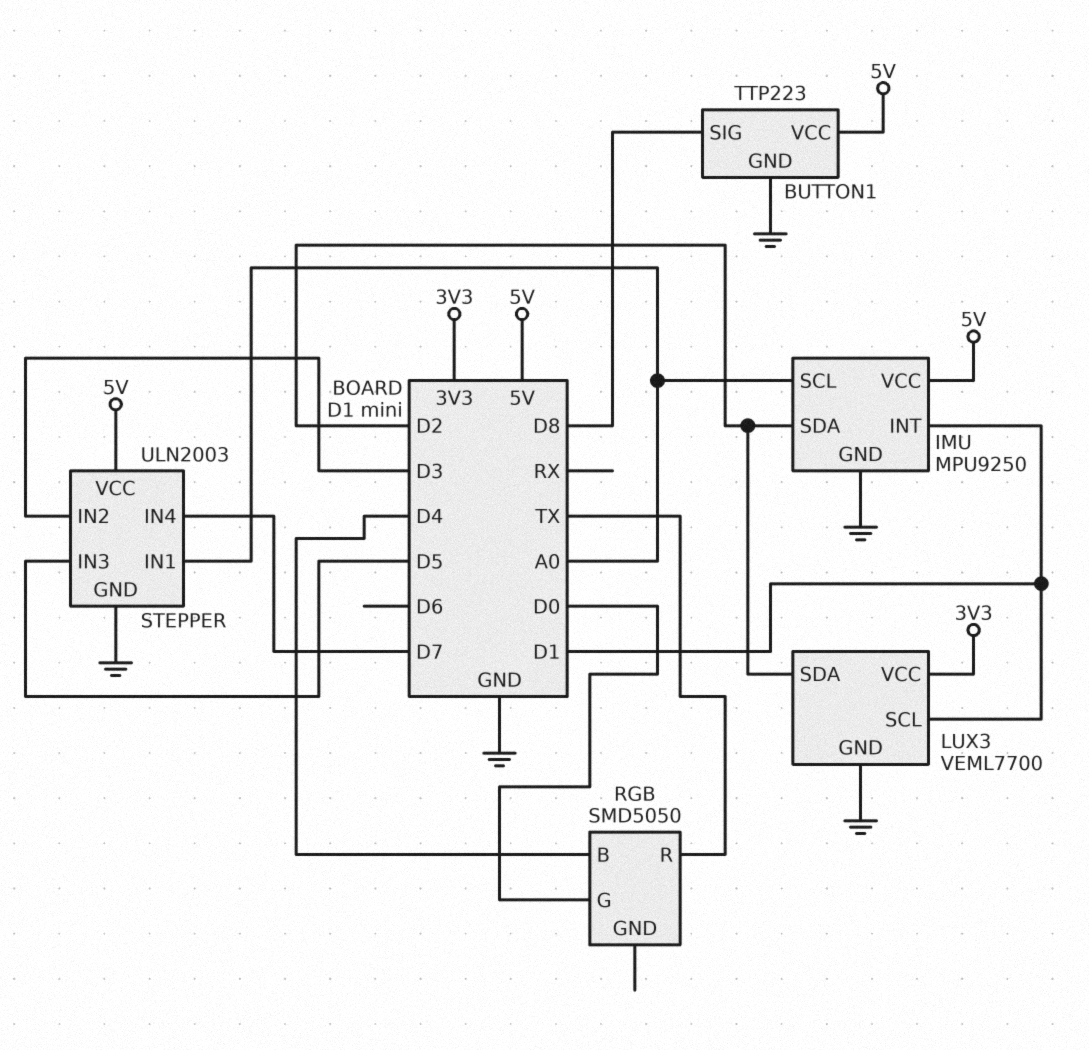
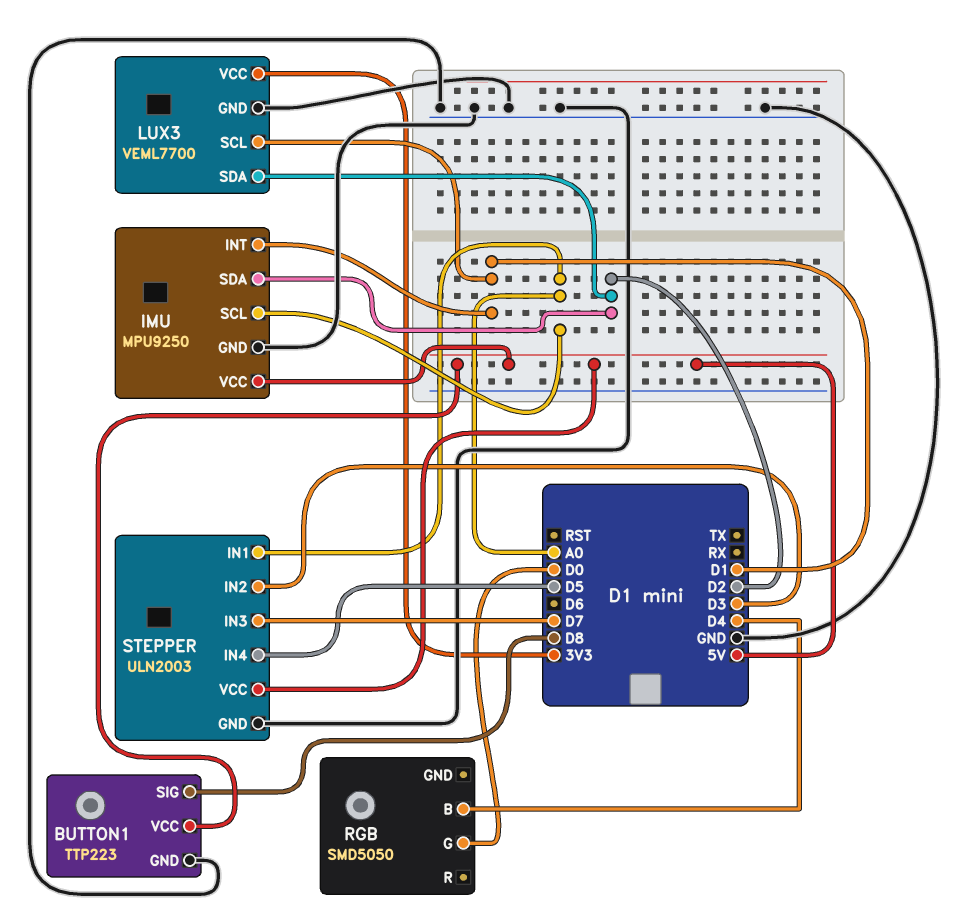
RGB pin R: TX -> none
STEPPER pin IN3: D5 -> D7
STEPPER pin IN4: D7 -> D5

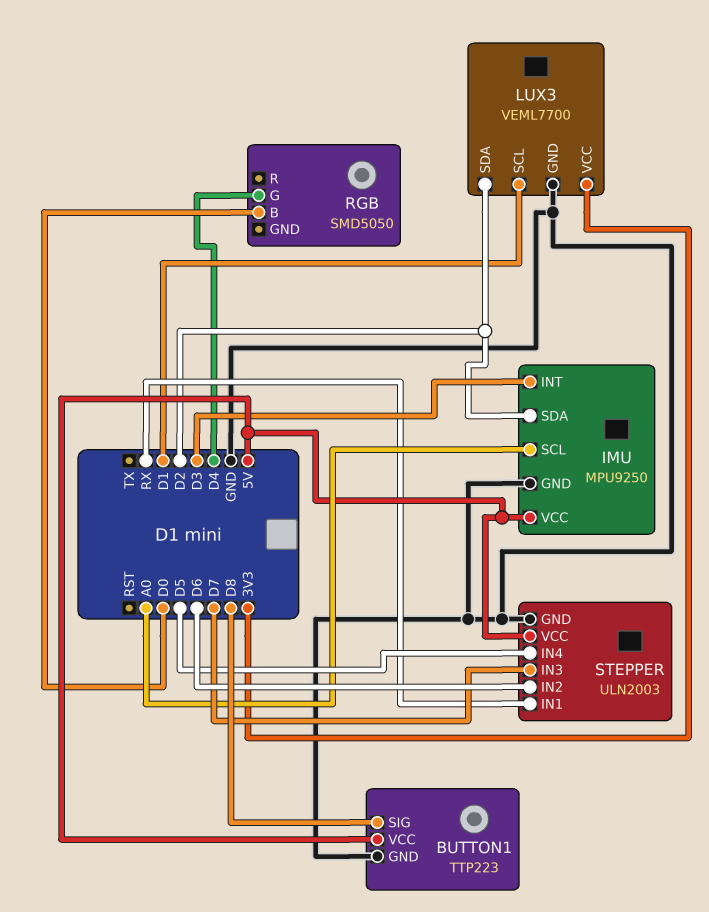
IMU pin INT: D1 -> D3
RGB pin B: D4 -> D0
RGB pin G: D0 -> D4
STEPPER pin IN1: A0 -> RX
STEPPER pin IN2: D3 -> D6

